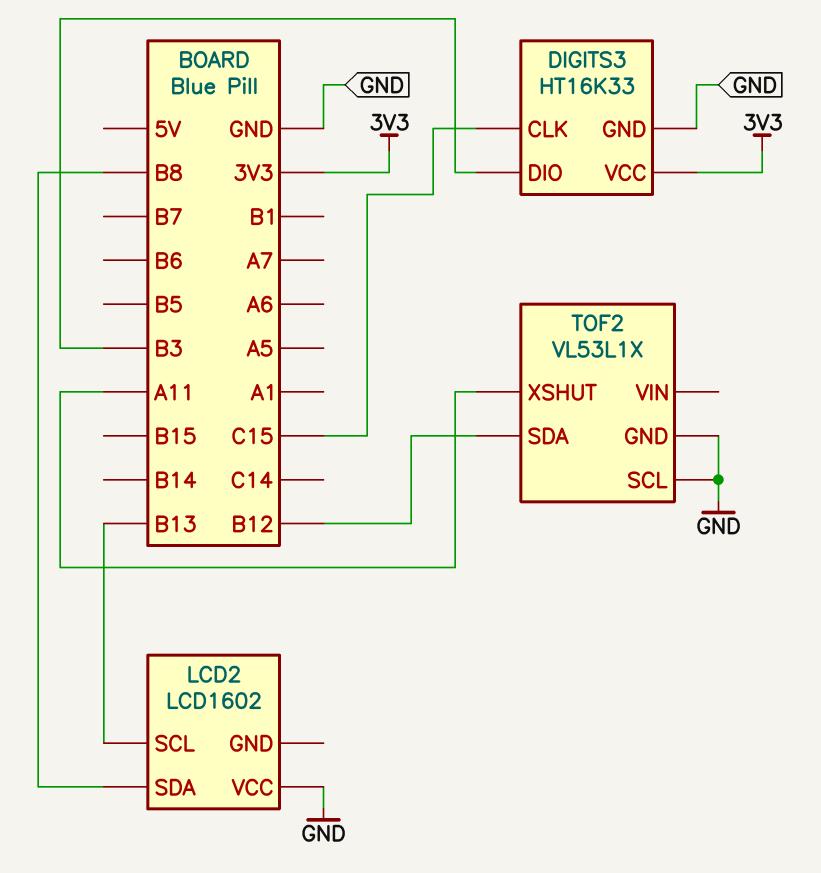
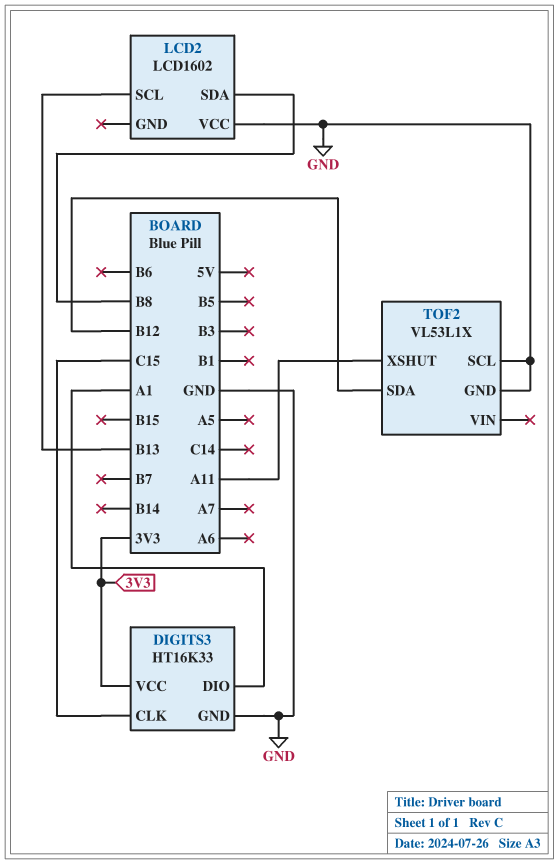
DIGITS3 pin DIO: B3 -> A1

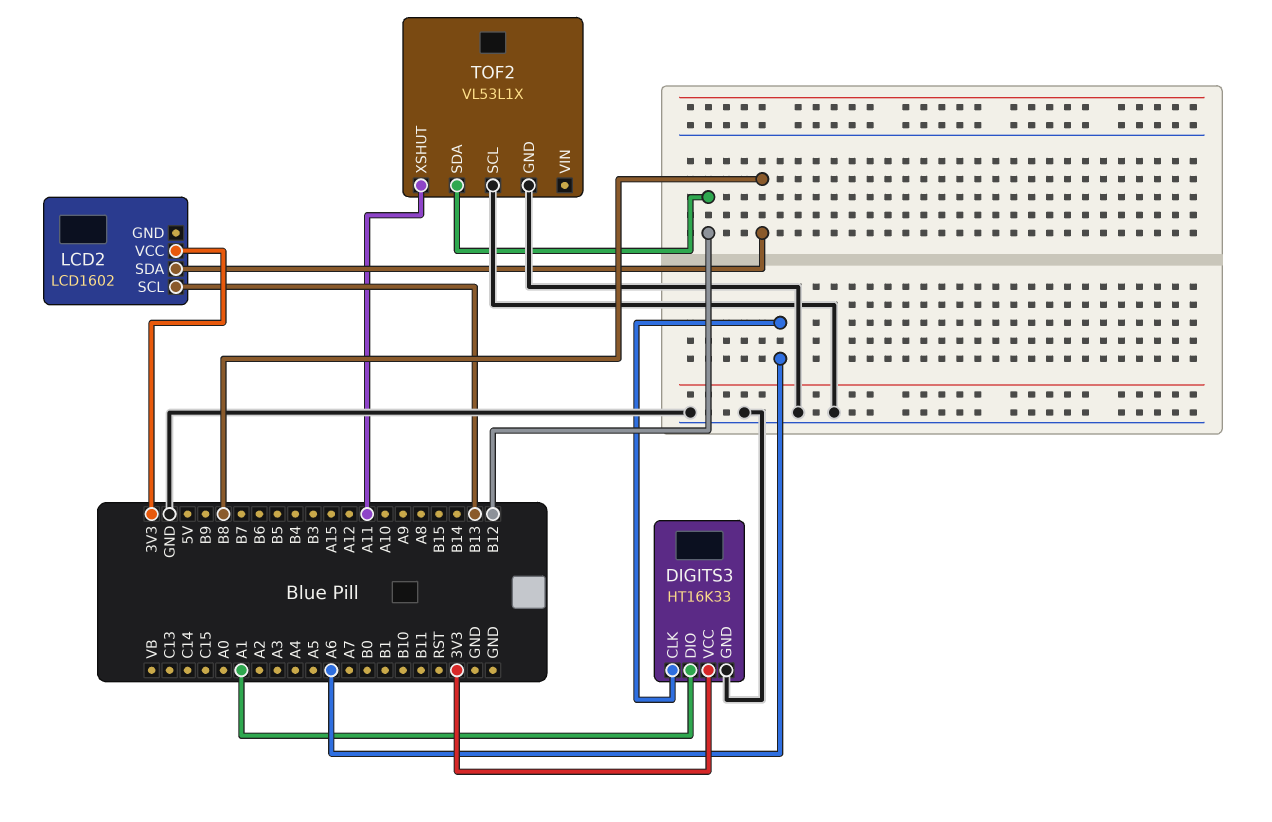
DIGITS3 pin CLK: C15 -> A6
LCD2 pin VCC: GND -> 3V3

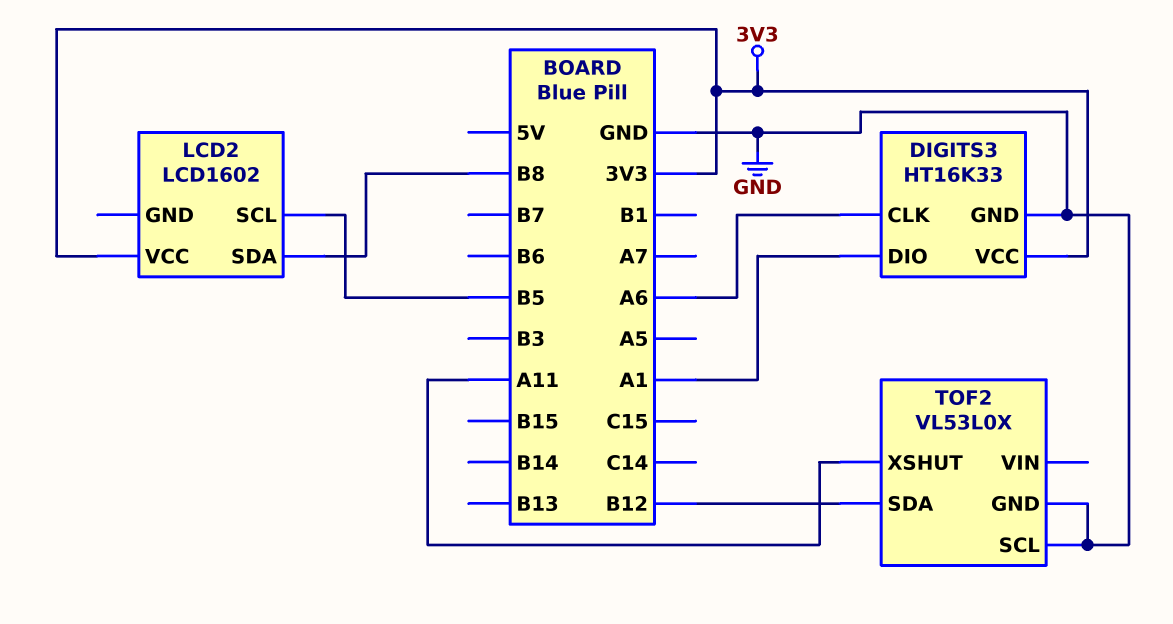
LCD2 pin SCL: B13 -> B5
TOF2: VL53L1X -> VL53L0X

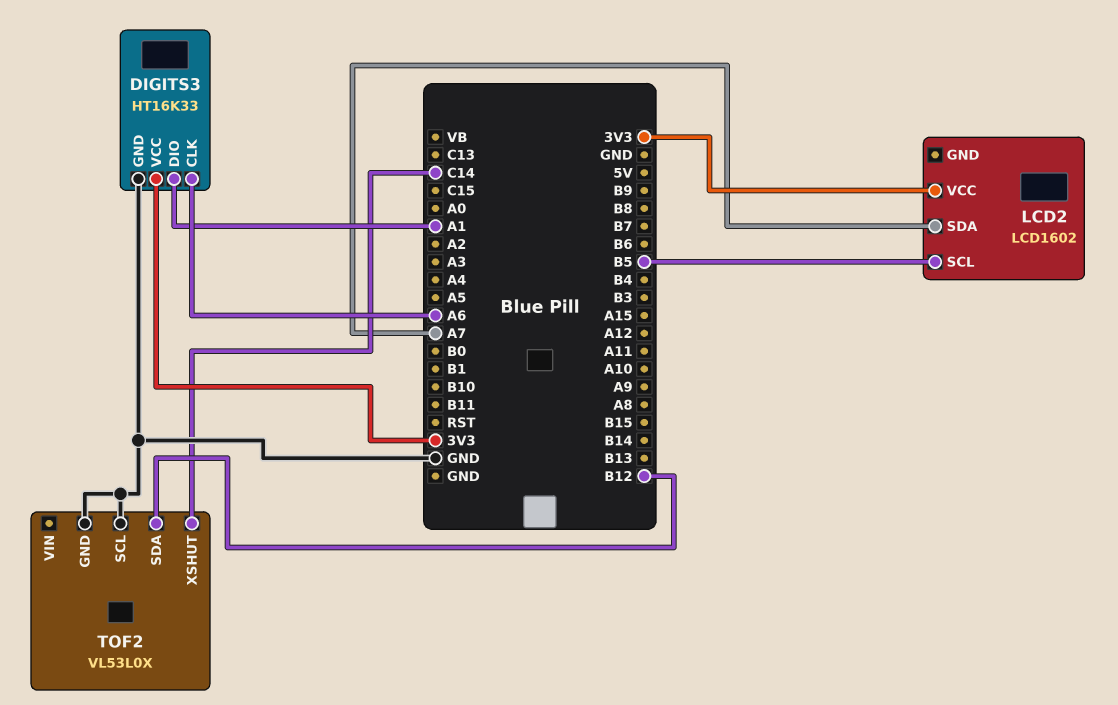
LCD2 pin SDA: B8 -> A7
TOF2 pin XSHUT: A11 -> C14

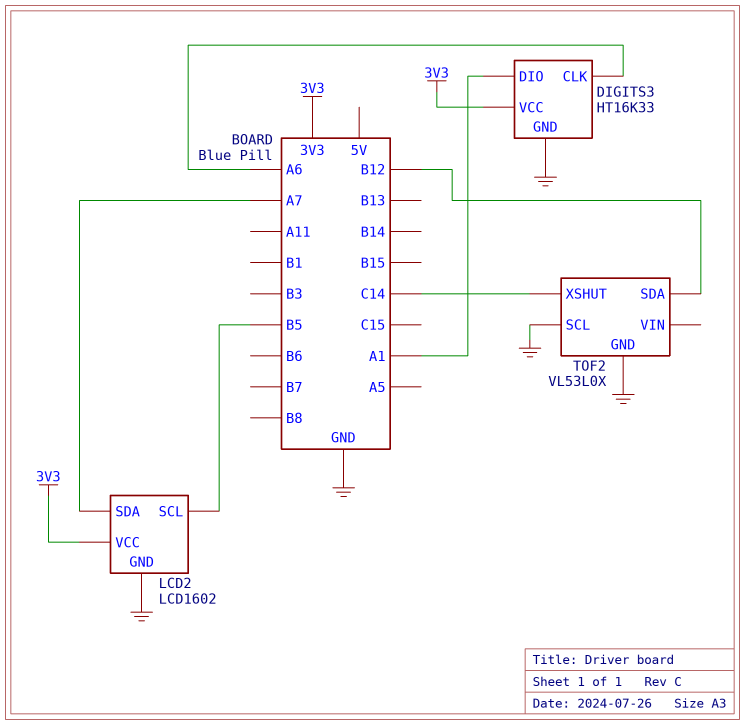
LCD2 pin GND: none -> GND

